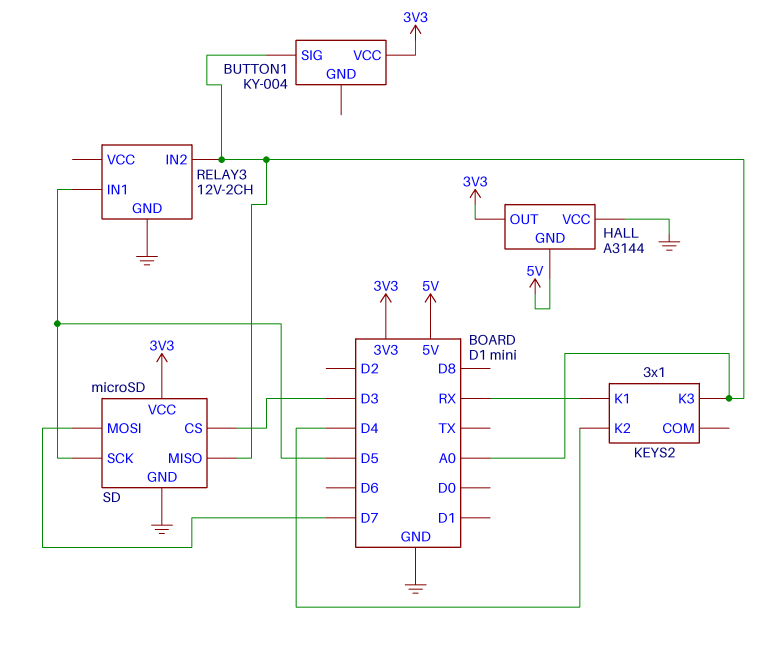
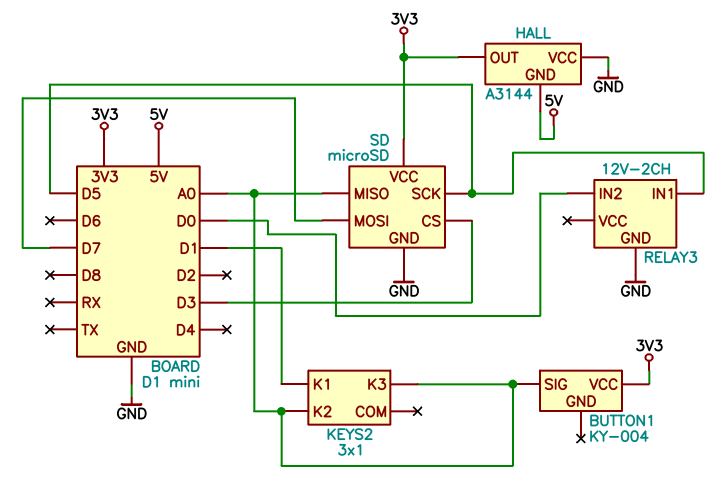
KEYS2 pin K1: RX -> D1
KEYS2 pin K2: D4 -> A0
RELAY3 pin IN2: A0 -> D0

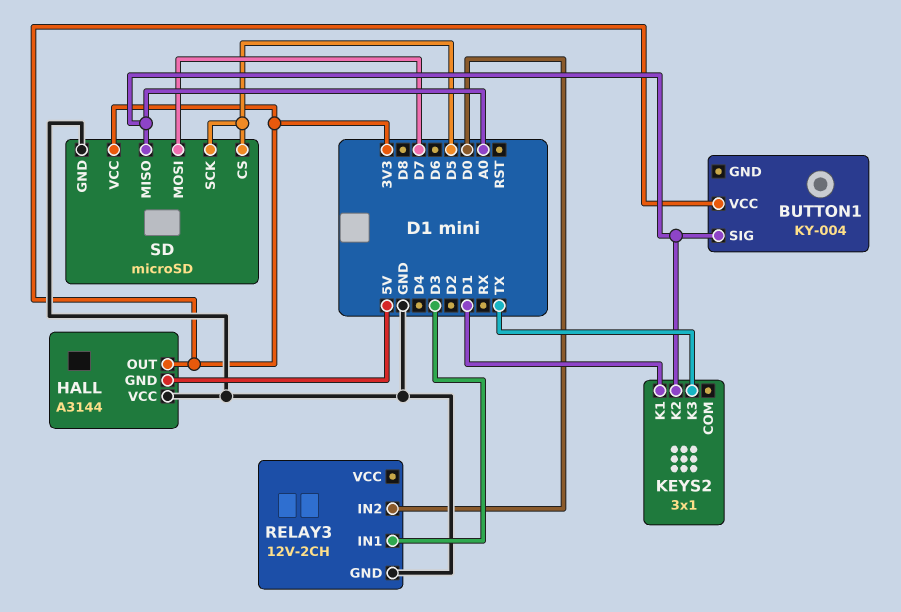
KEYS2 pin K3: A0 -> TX
RELAY3 pin IN1: D5 -> D3
SD pin CS: D3 -> D5

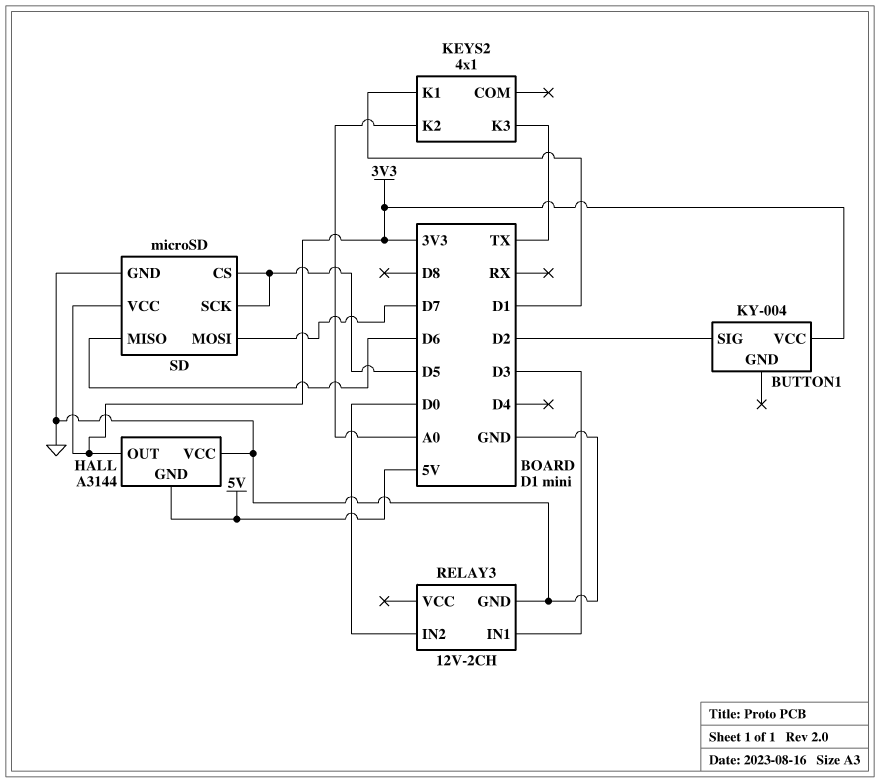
BUTTON1 pin SIG: A0 -> D2
KEYS2: 3x1 -> 4x1
SD pin MISO: A0 -> D6

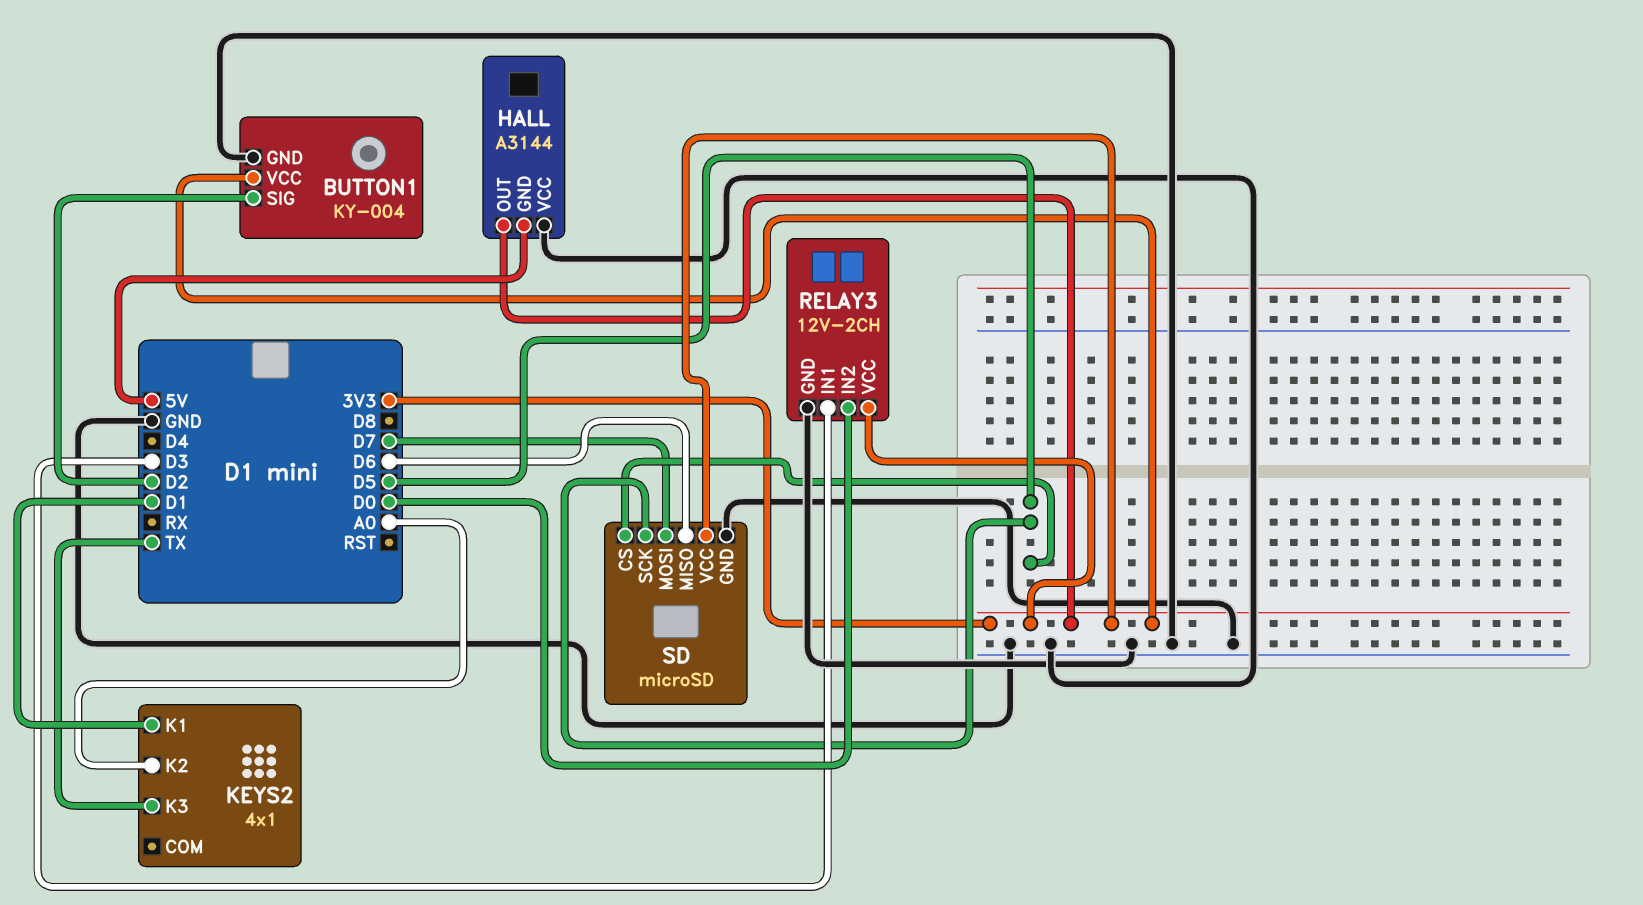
BUTTON1 pin GND: none -> GND
RELAY3 pin VCC: none -> 3V3

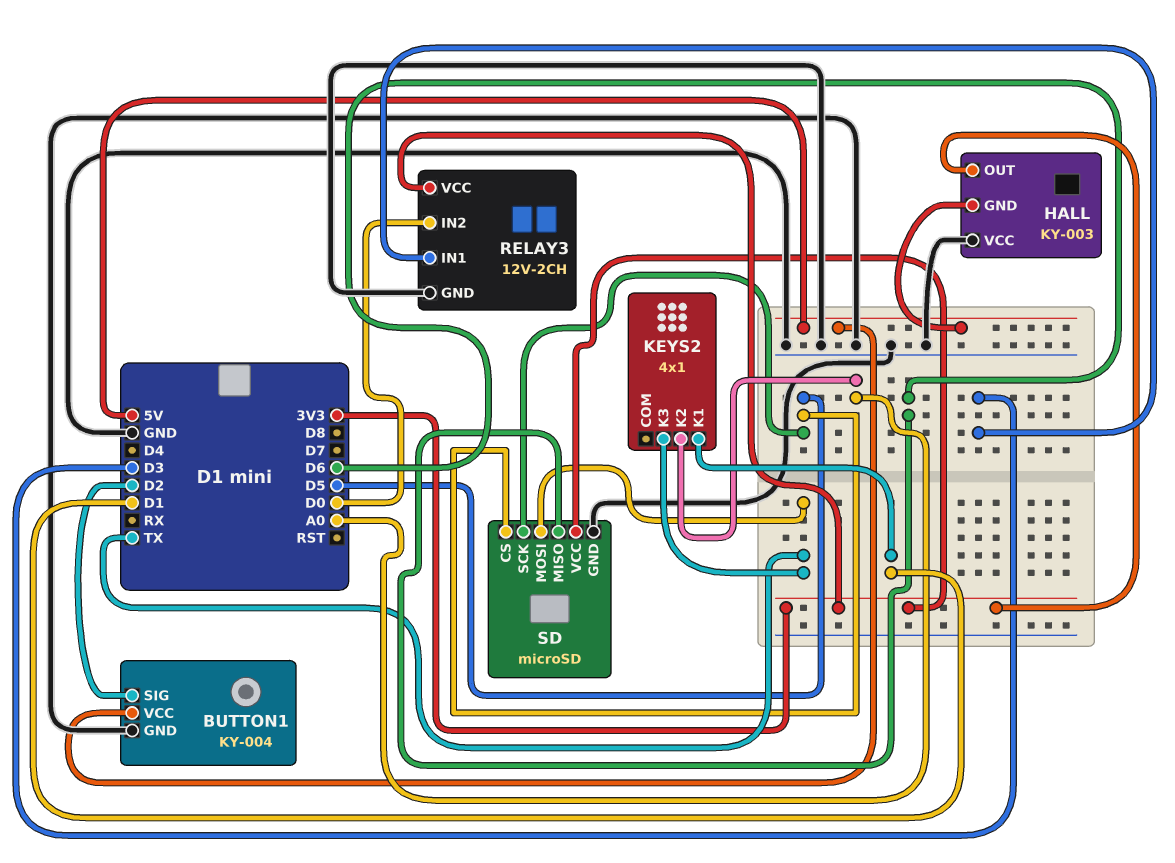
BUTTON1 pin VCC: 3V3 -> 5V
HALL: A3144 -> KY-003
SD pin MOSI: D7 -> TX

